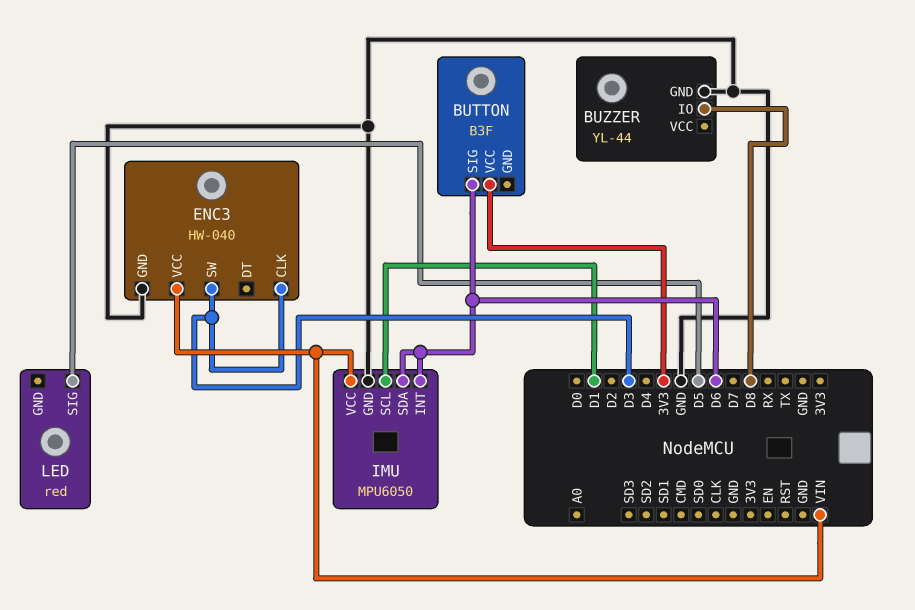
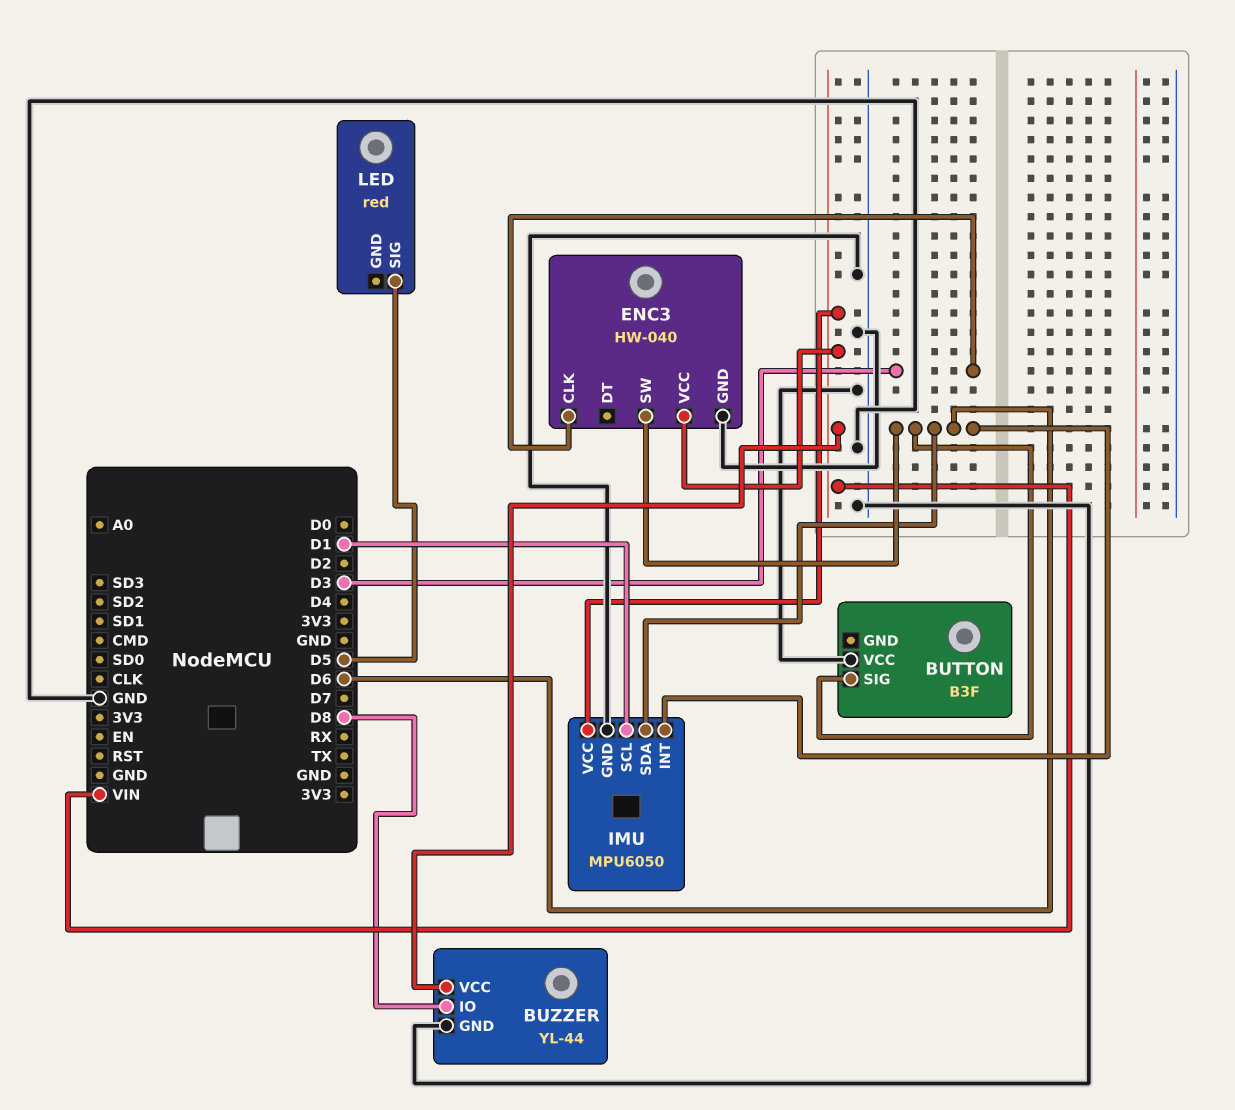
BUTTON pin VCC: 3V3 -> GND
BUZZER pin VCC: none -> VIN
ENC3 pin SW: D3 -> D6

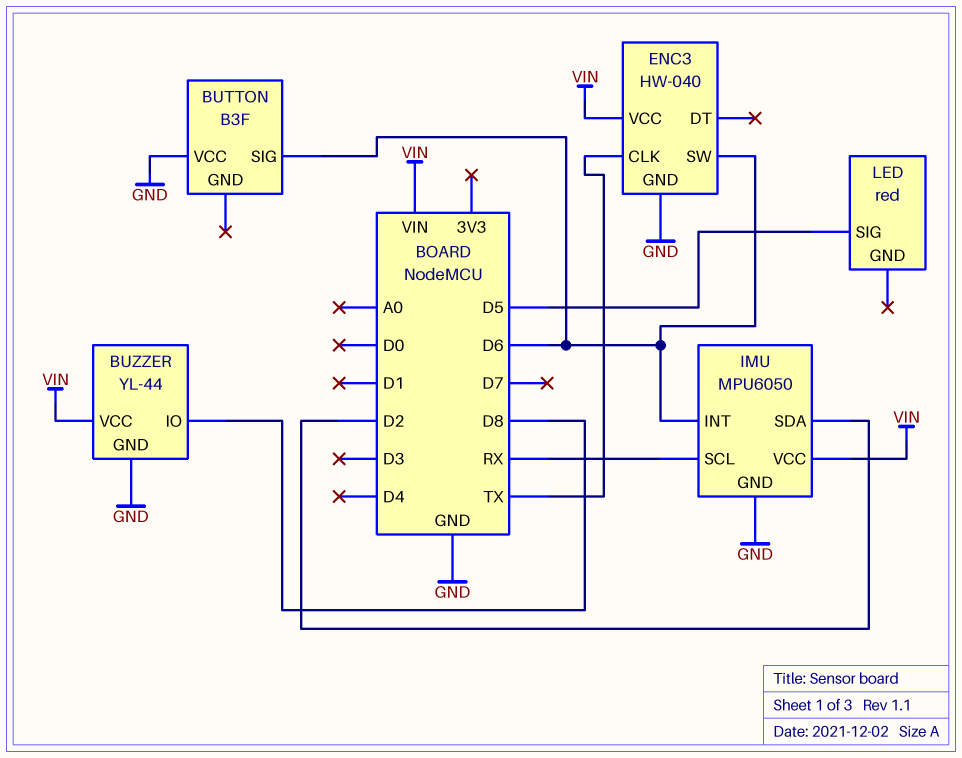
ENC3 pin CLK: D3 -> TX
IMU pin SCL: D1 -> RX
IMU pin SDA: D6 -> D2

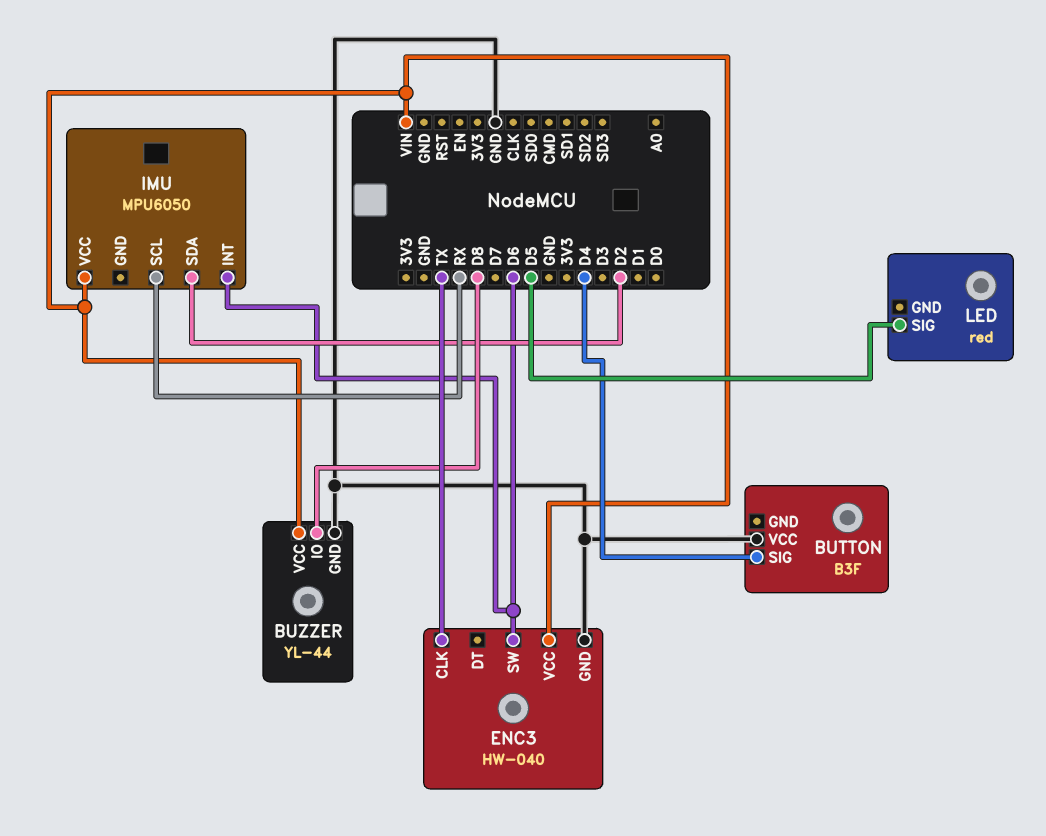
BUTTON pin SIG: D6 -> D4
IMU pin GND: GND -> none

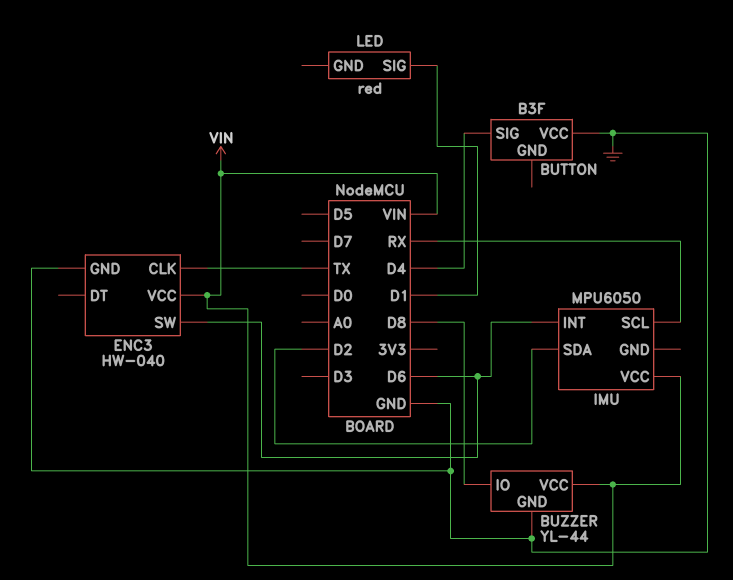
LED pin SIG: D5 -> D1

